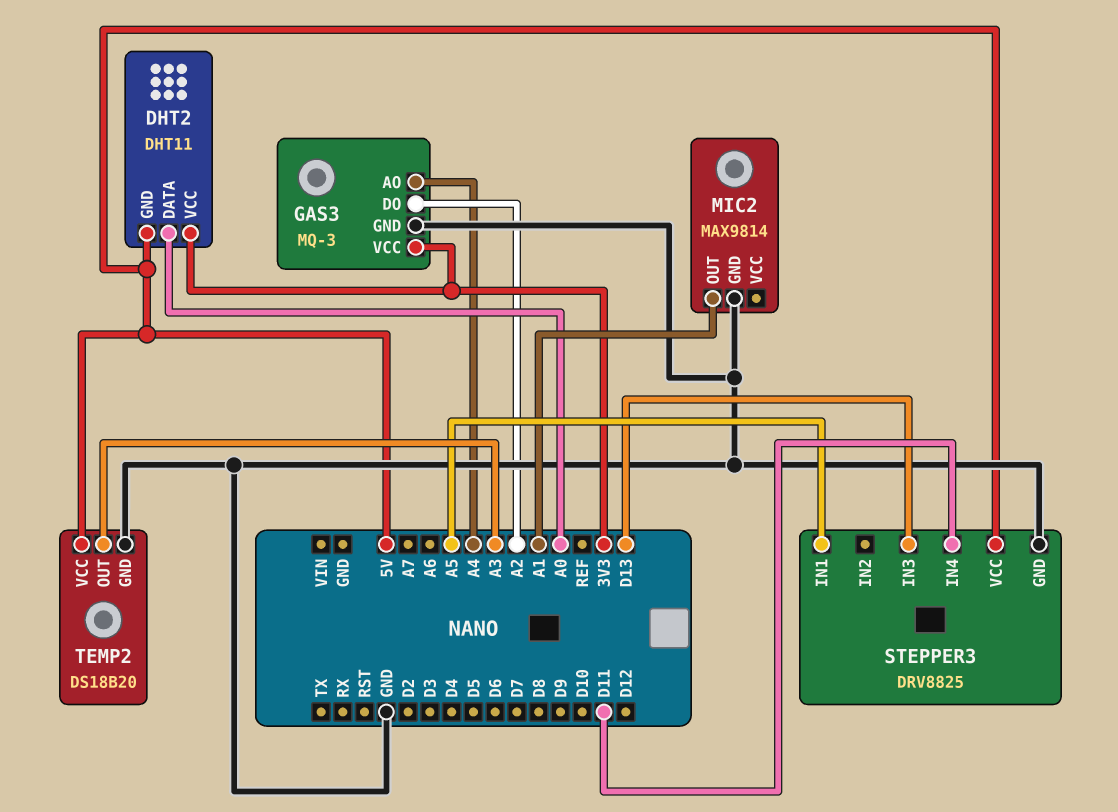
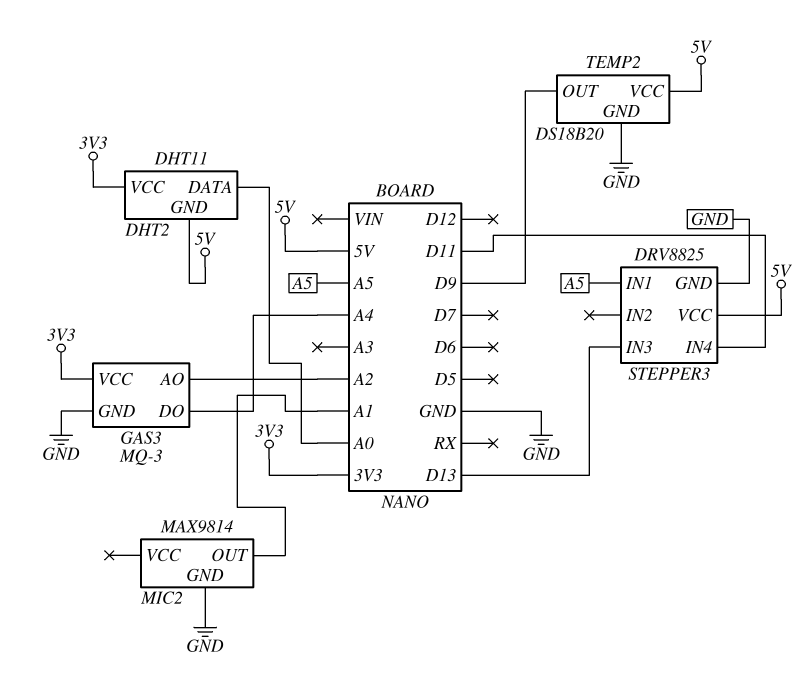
GAS3 pin AO: A4 -> A2
GAS3 pin DO: A2 -> A4
TEMP2 pin OUT: A3 -> D9

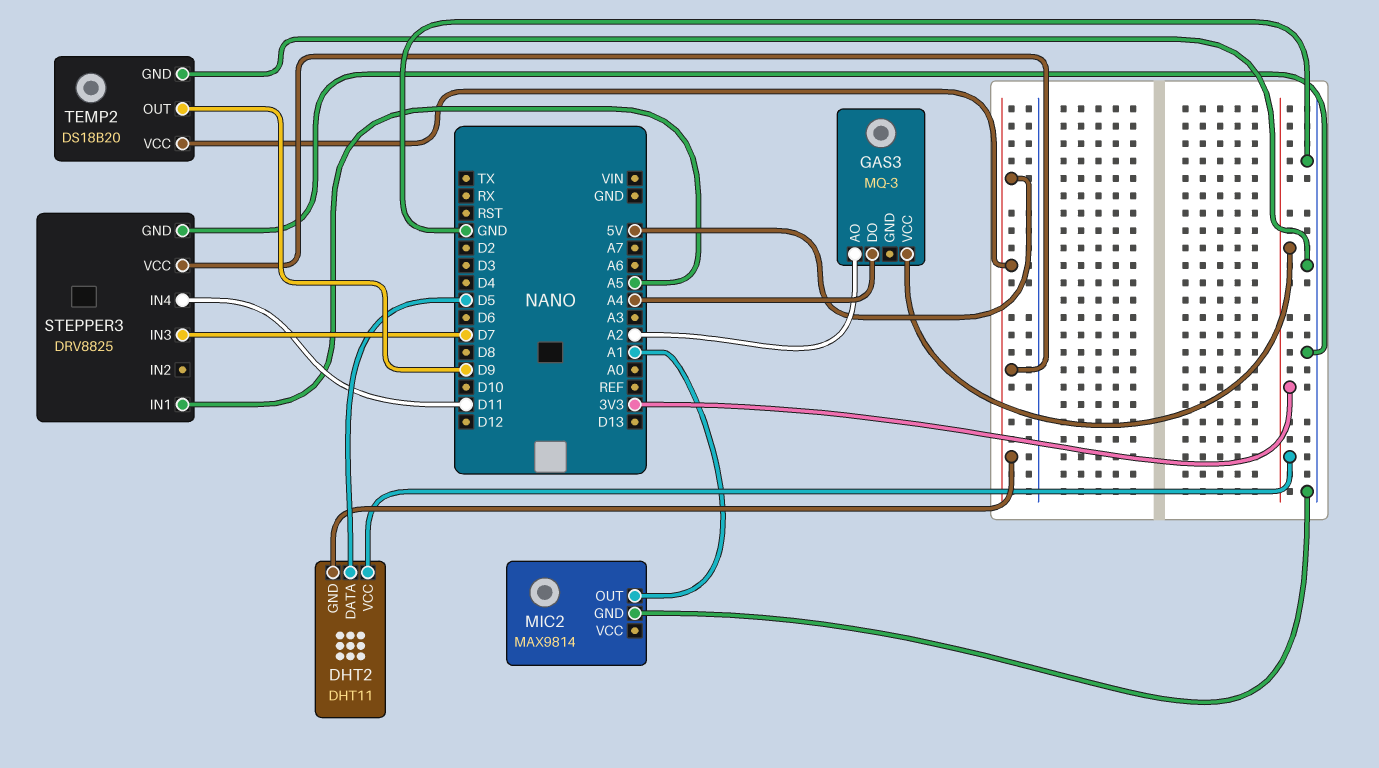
DHT2 pin DATA: A0 -> D5
GAS3 pin GND: GND -> none
STEPPER3 pin IN3: D13 -> D7

